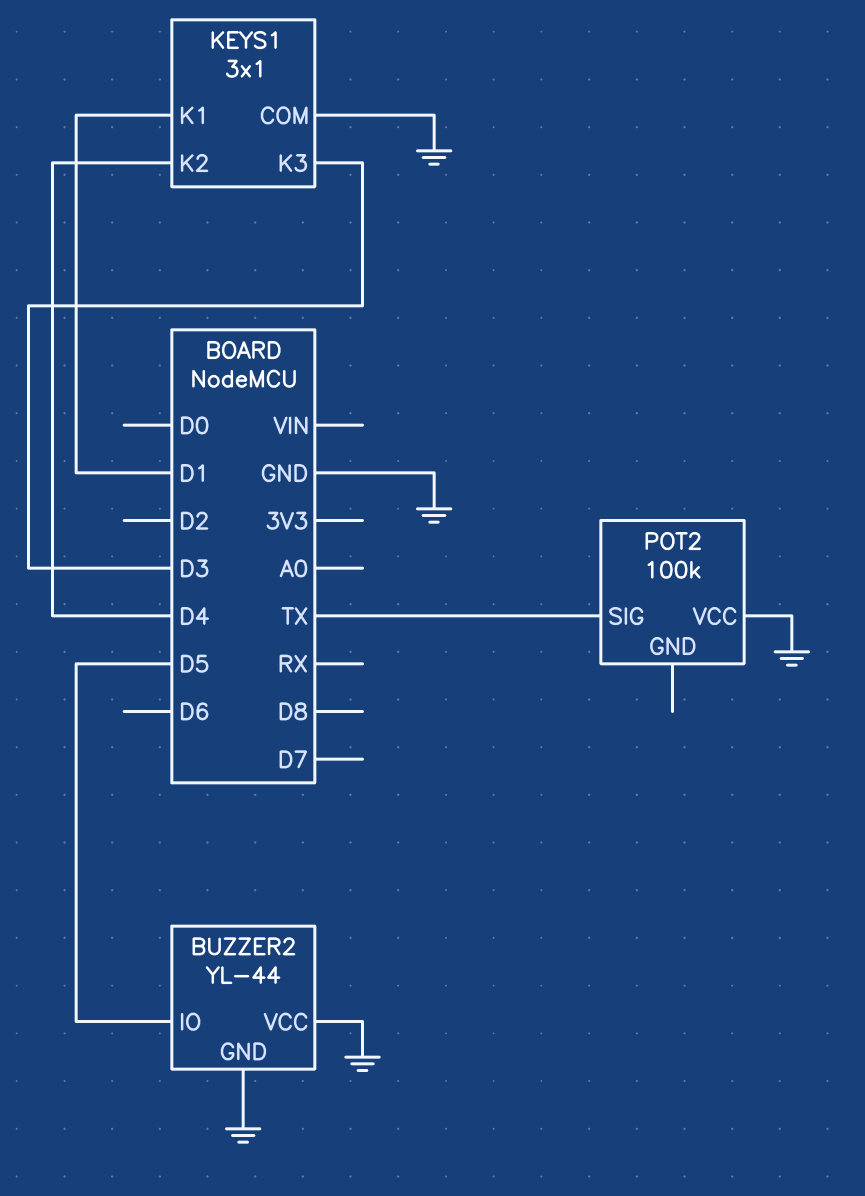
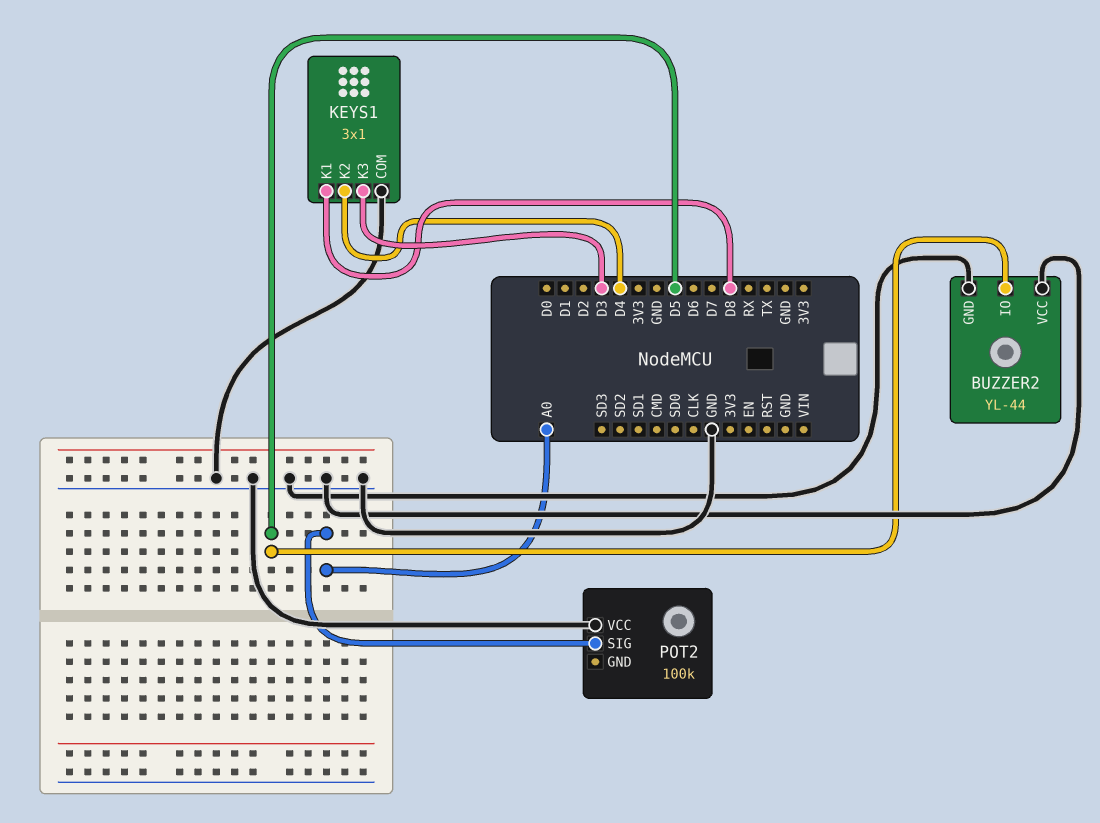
KEYS1 pin K1: D1 -> D8
POT2 pin SIG: TX -> A0

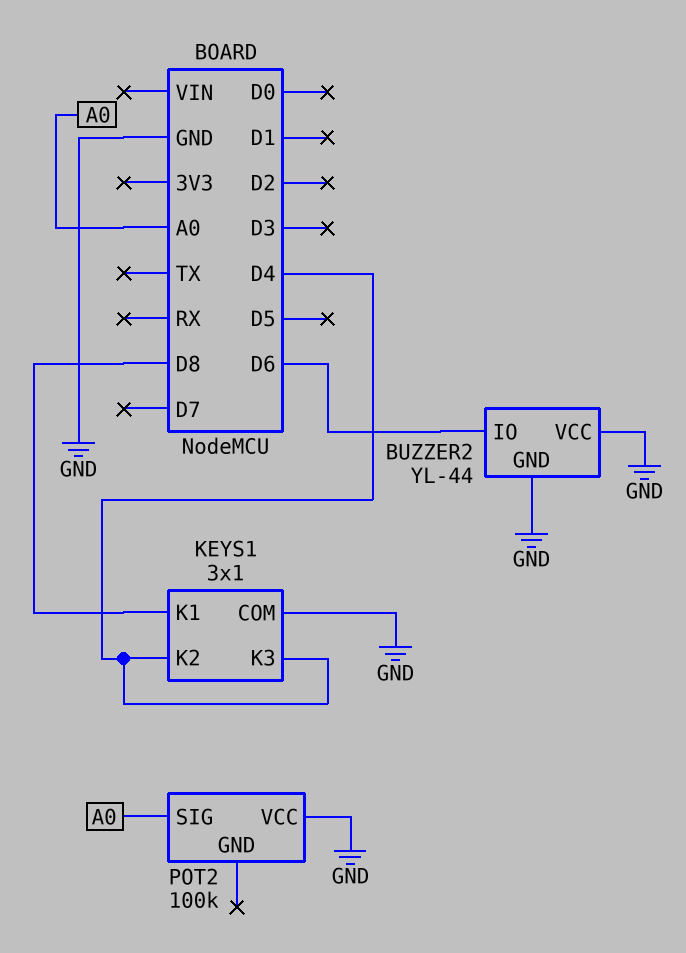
BUZZER2 pin IO: D5 -> D6
KEYS1 pin K3: D3 -> D4

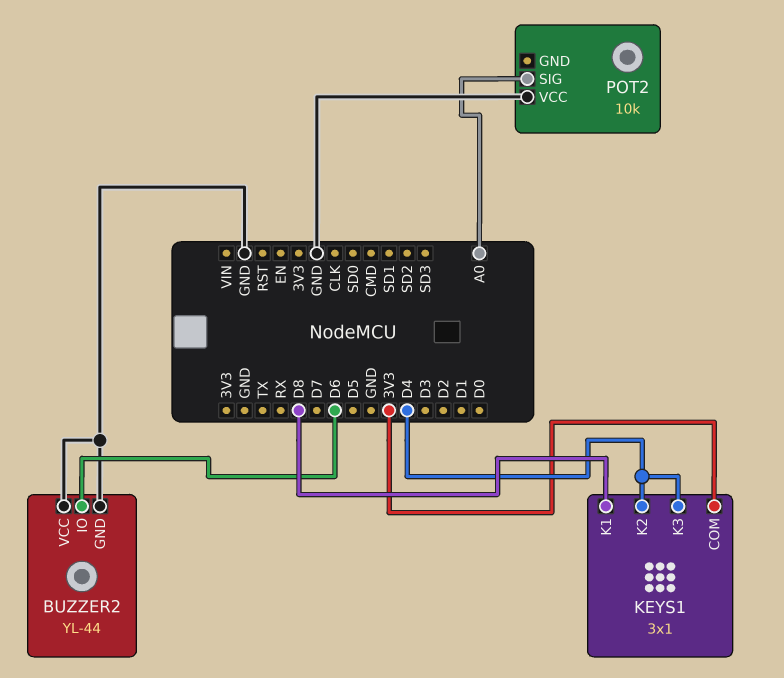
KEYS1 pin COM: GND -> 3V3
POT2: 100k -> 10k

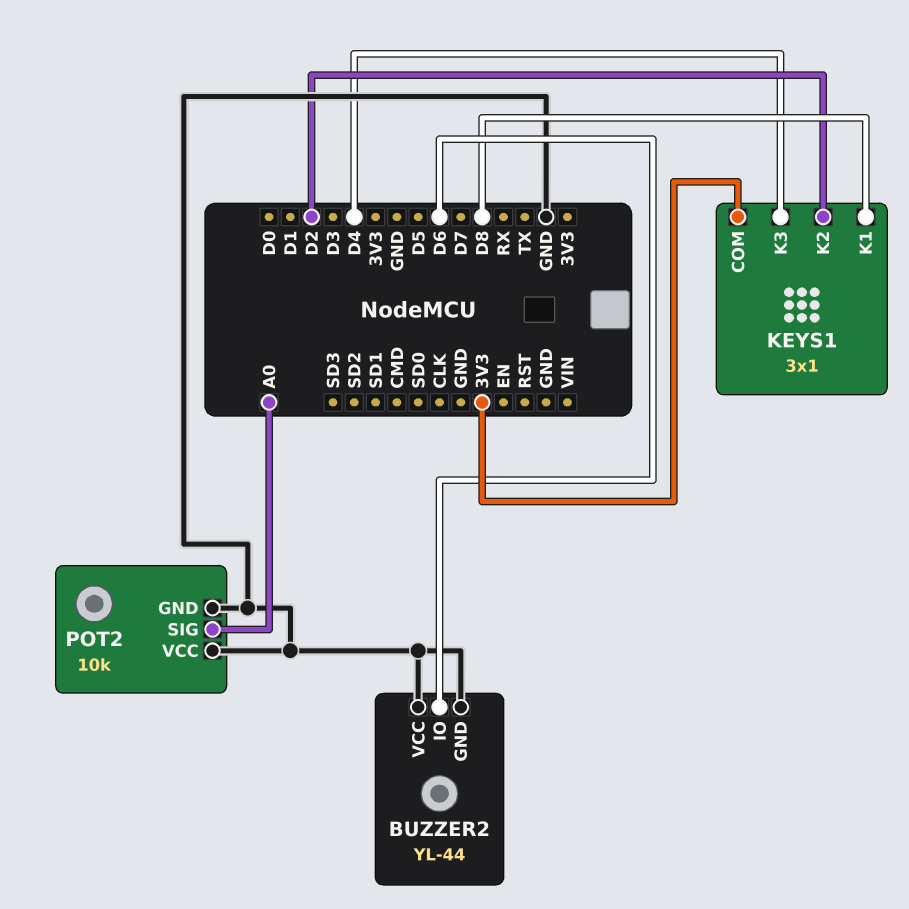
KEYS1 pin K2: D4 -> D2
POT2 pin GND: none -> GND

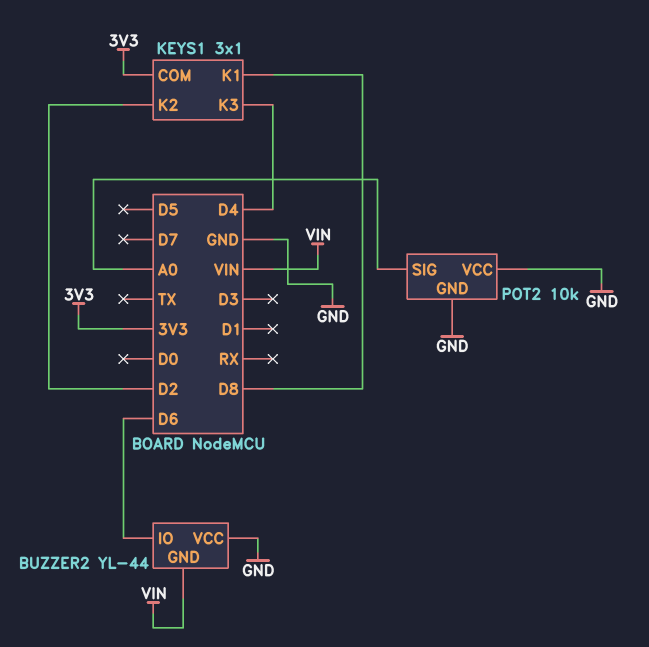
BUZZER2 pin GND: GND -> VIN

